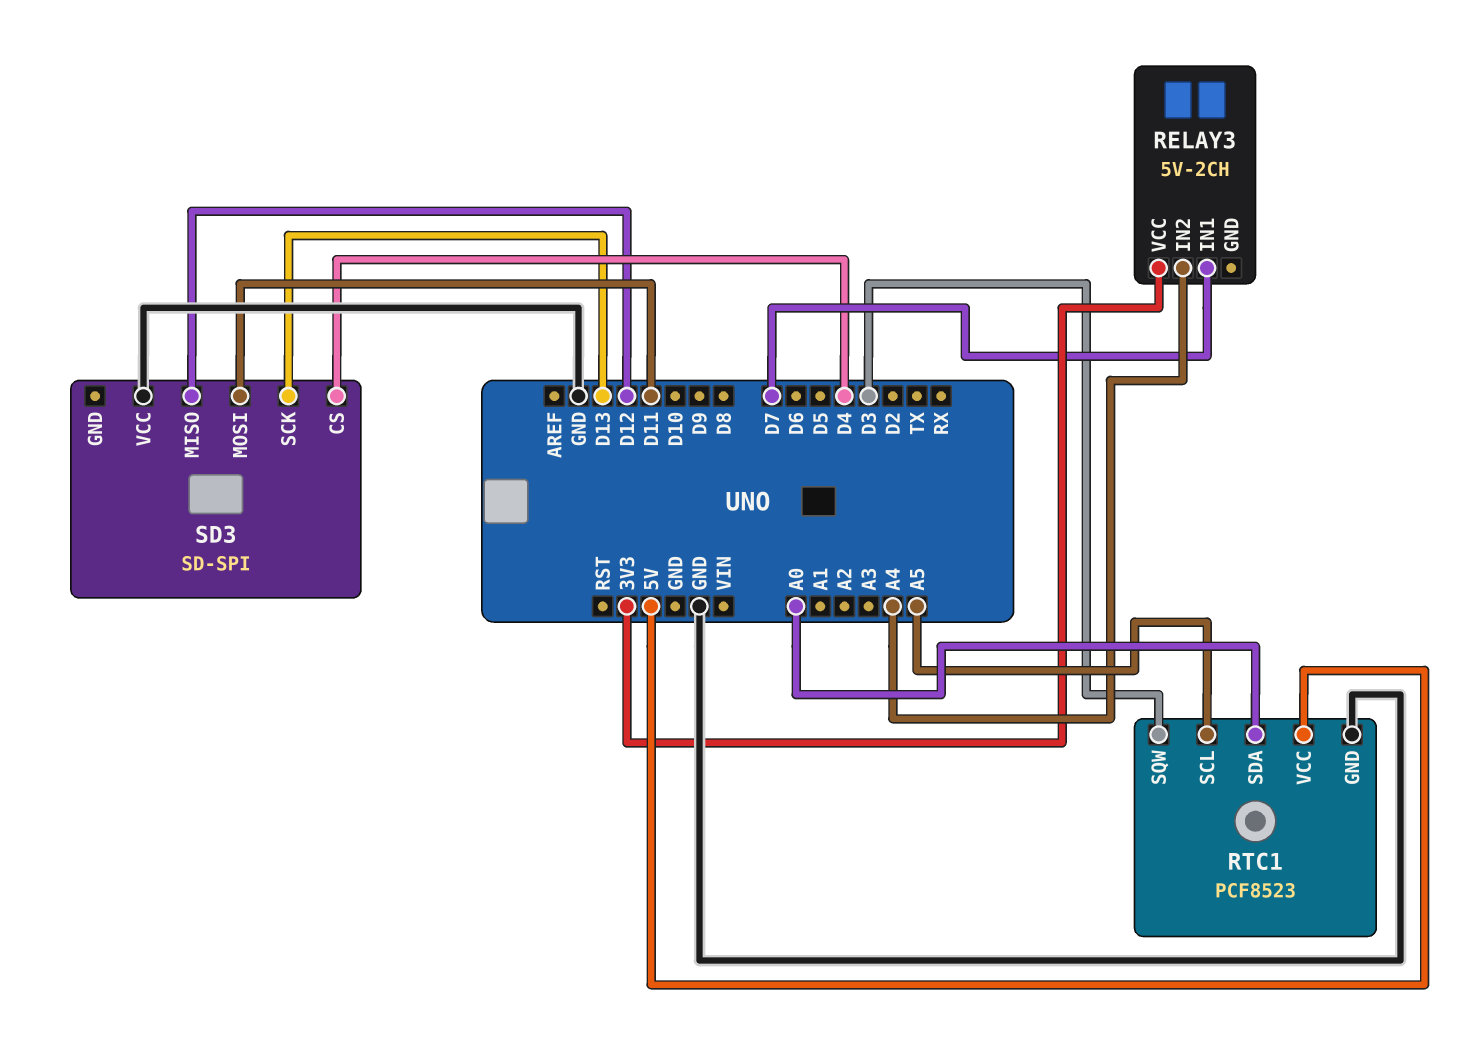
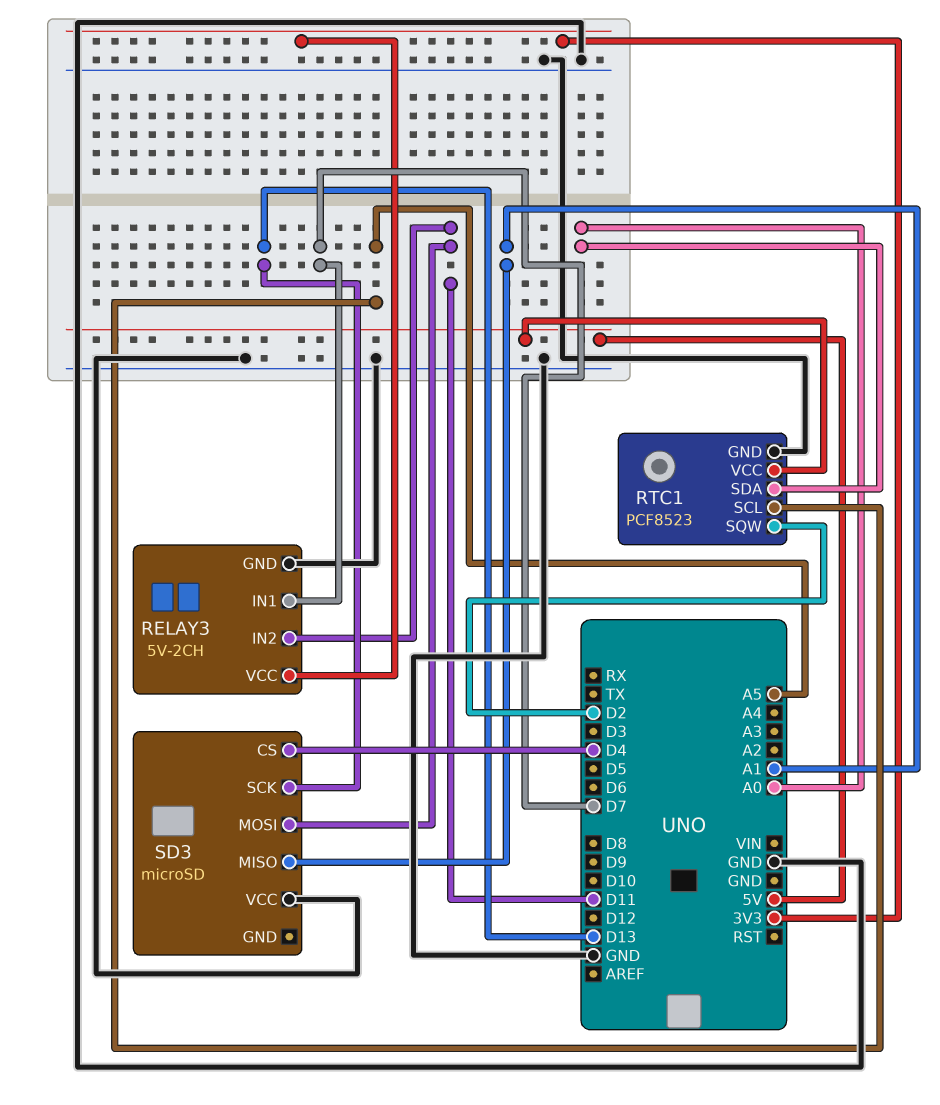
RELAY3 pin GND: none -> GND
RELAY3 pin IN2: A4 -> D11
RTC1 pin SQW: D3 -> D2
SD3: SD-SPI -> microSD
SD3 pin MISO: D12 -> A1

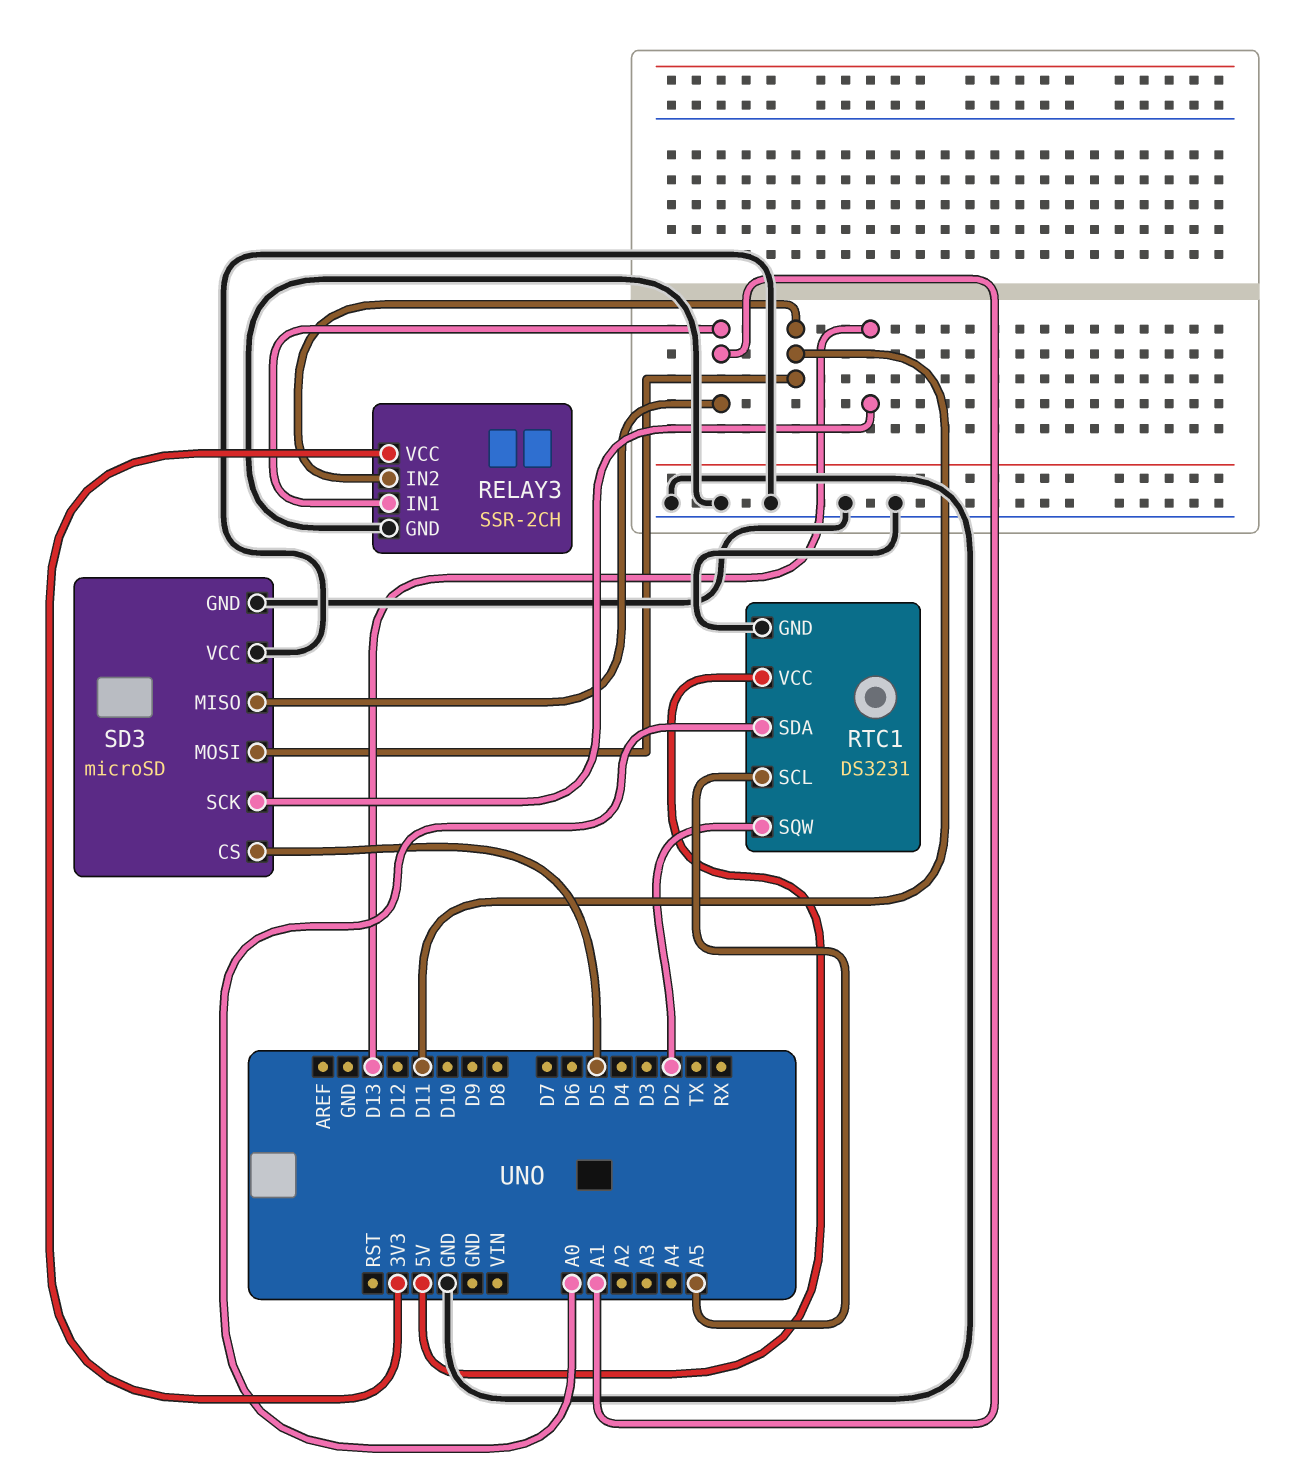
RELAY3: 5V-2CH -> SSR-2CH
RELAY3 pin IN1: D7 -> A1
RTC1: PCF8523 -> DS3231
SD3 pin CS: D4 -> D5
SD3 pin GND: none -> GND

